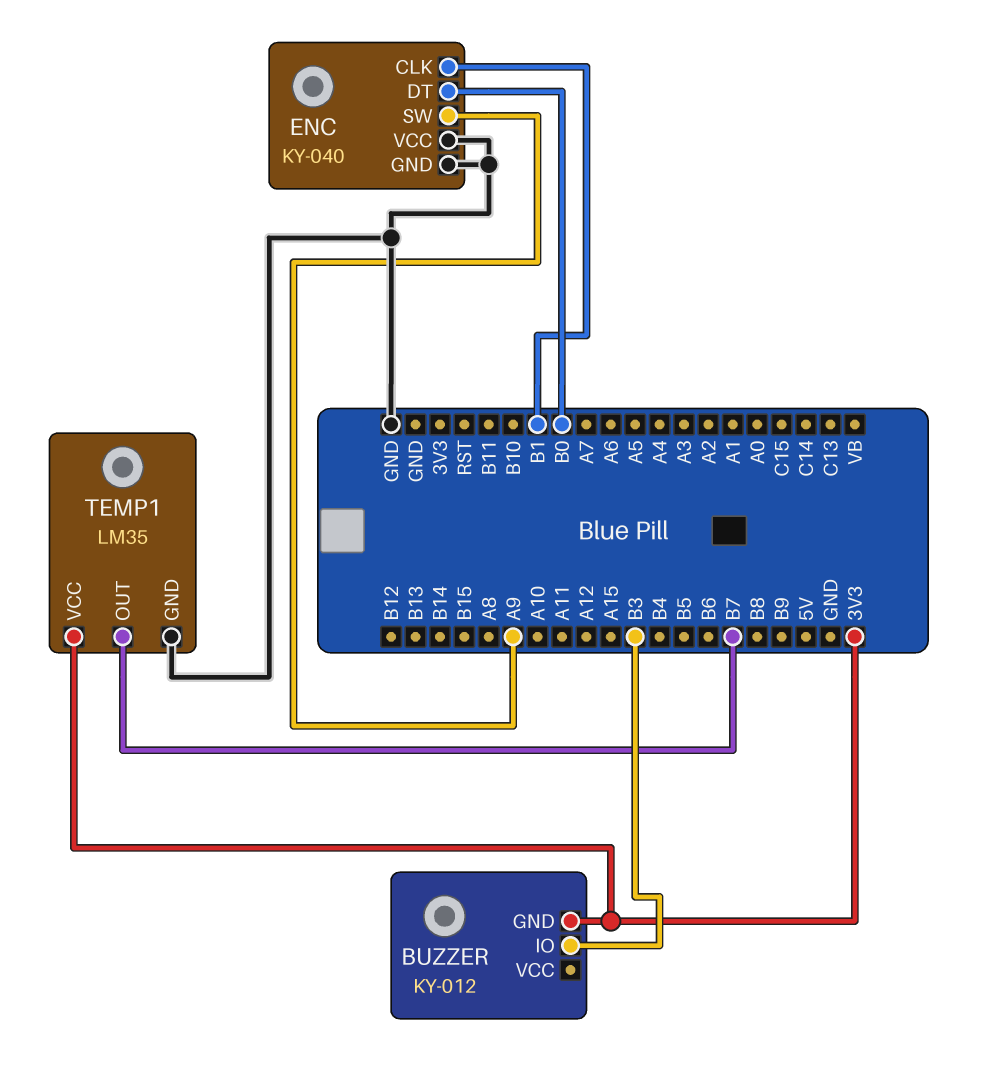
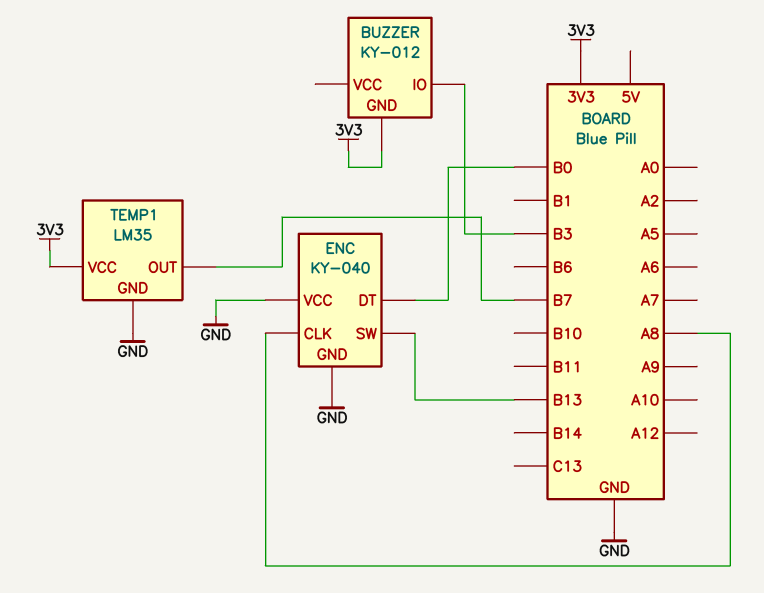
ENC pin CLK: B1 -> A8
ENC pin SW: A9 -> B13

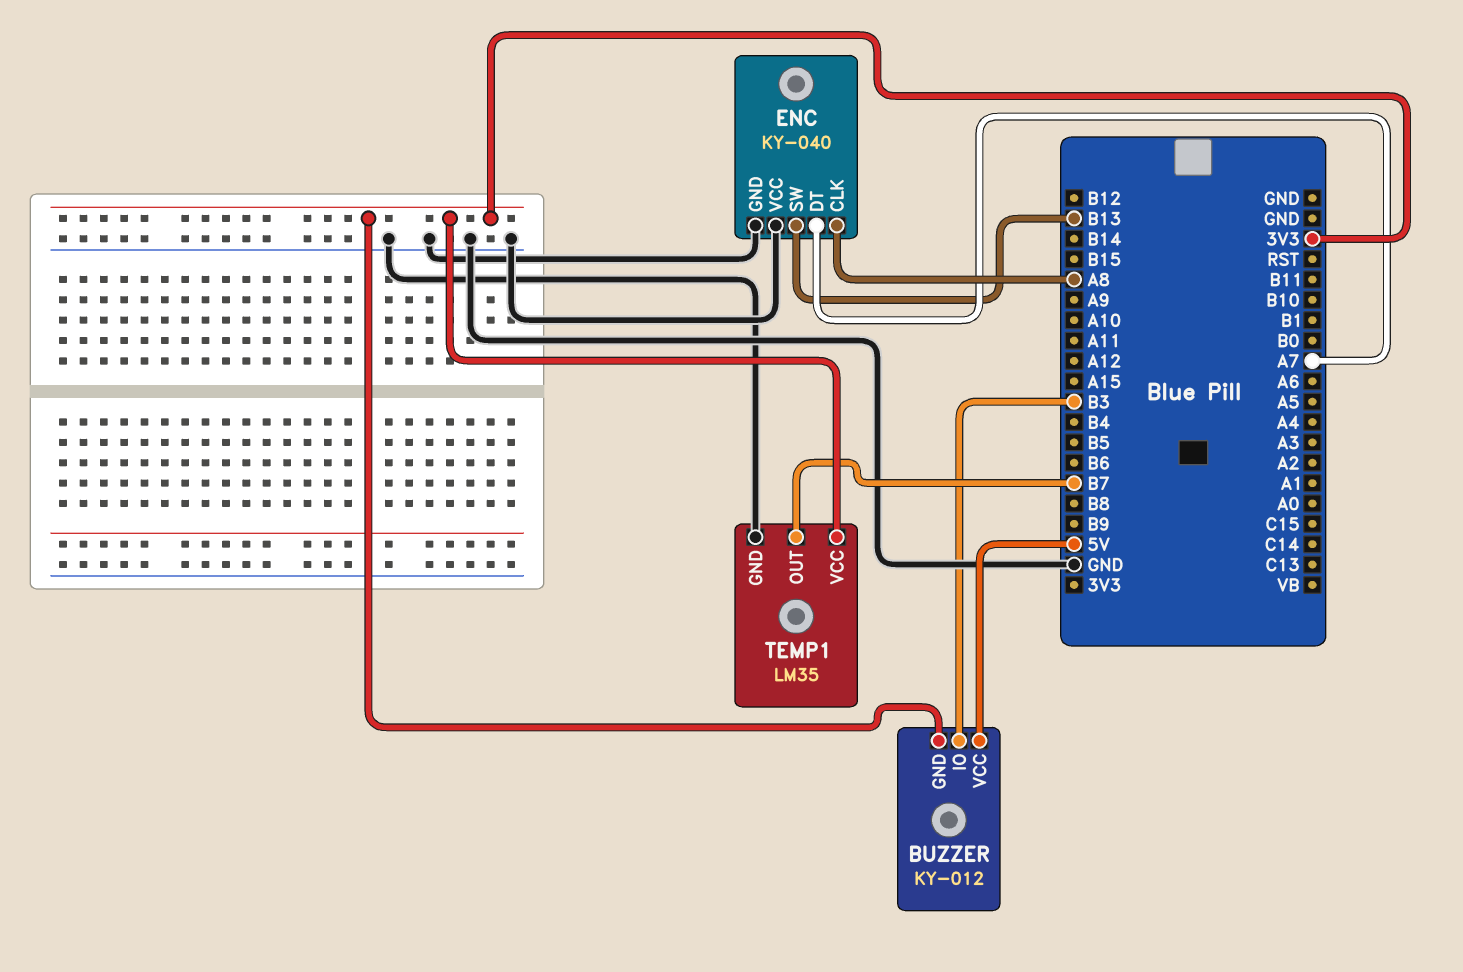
BUZZER pin VCC: none -> 5V
ENC pin DT: B0 -> A7

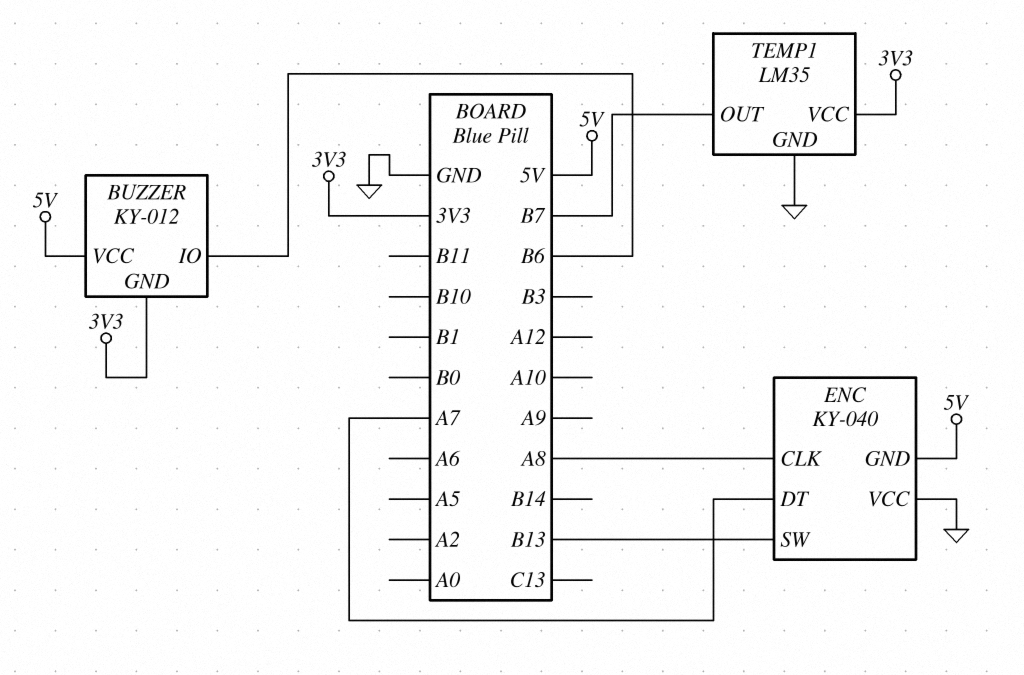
BUZZER pin IO: B3 -> B6
ENC pin GND: GND -> 5V

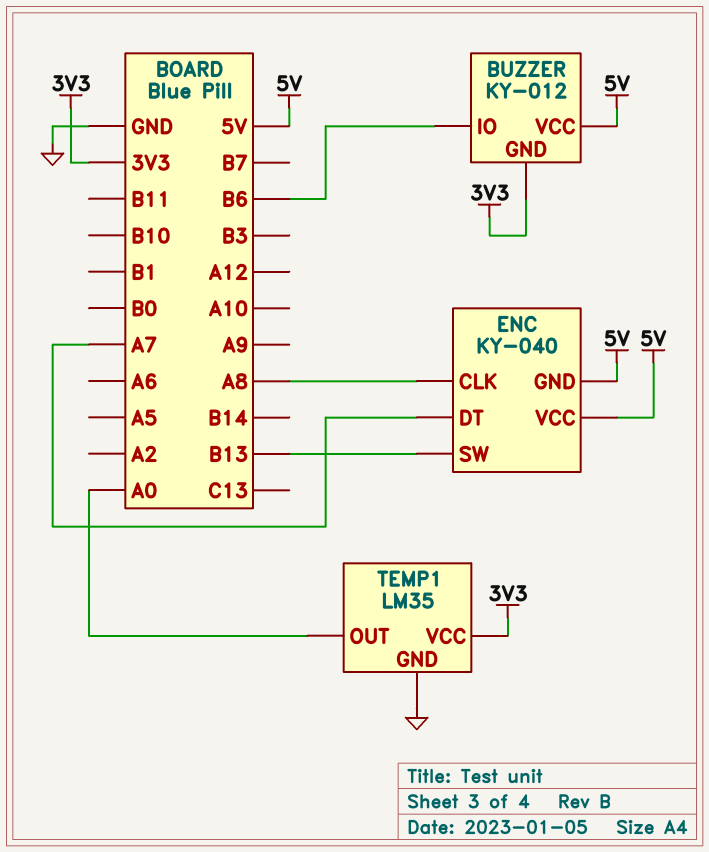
ENC pin VCC: GND -> 5V
TEMP1 pin OUT: B7 -> A0

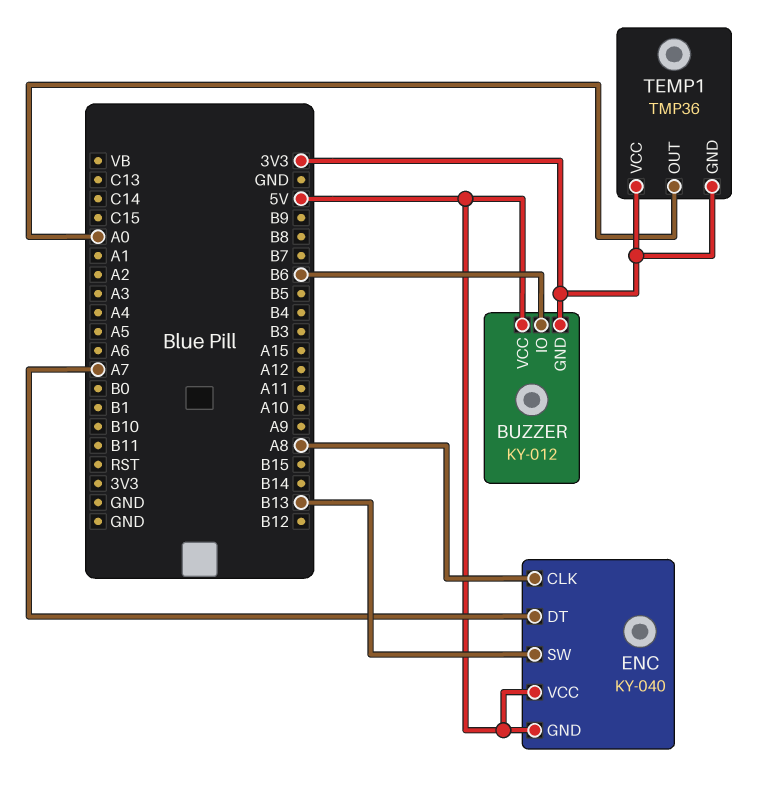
TEMP1: LM35 -> TMP36
TEMP1 pin GND: GND -> 3V3

